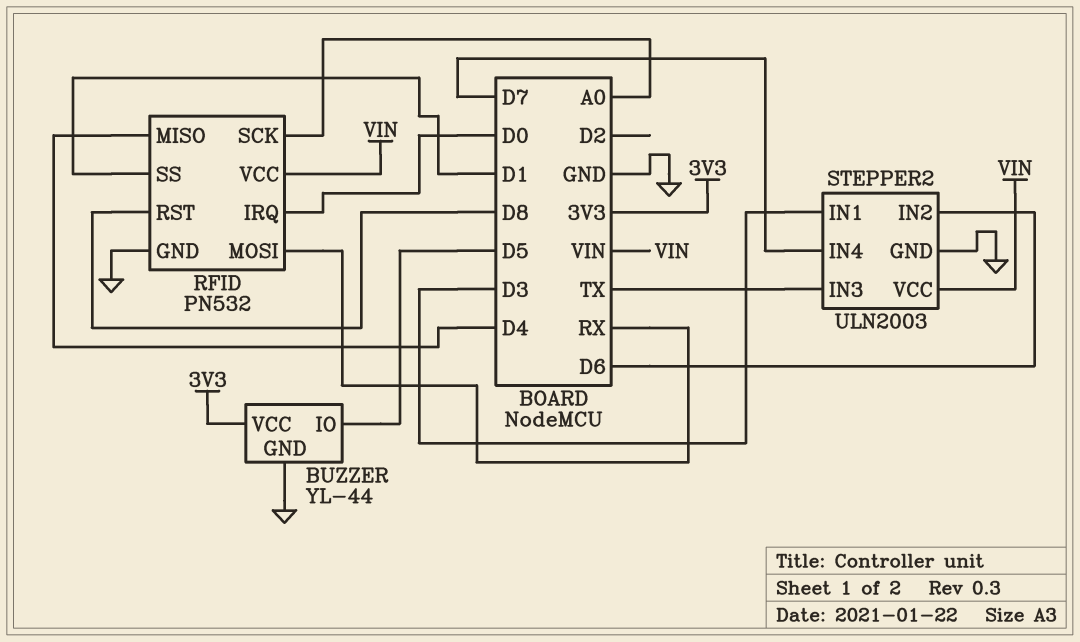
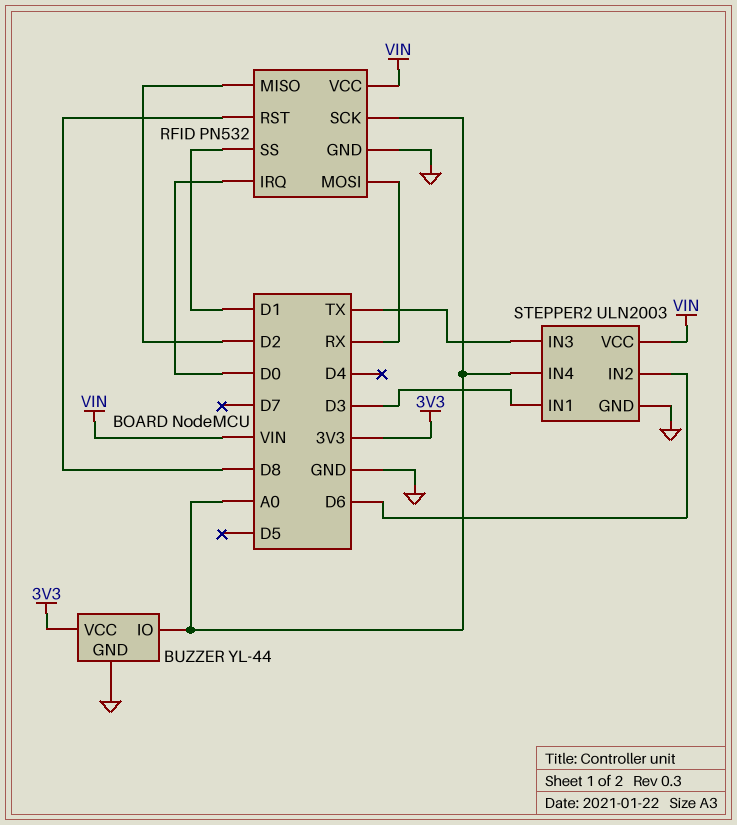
BUZZER pin IO: D5 -> A0
RFID pin MISO: D4 -> D2
STEPPER2 pin IN4: D7 -> A0

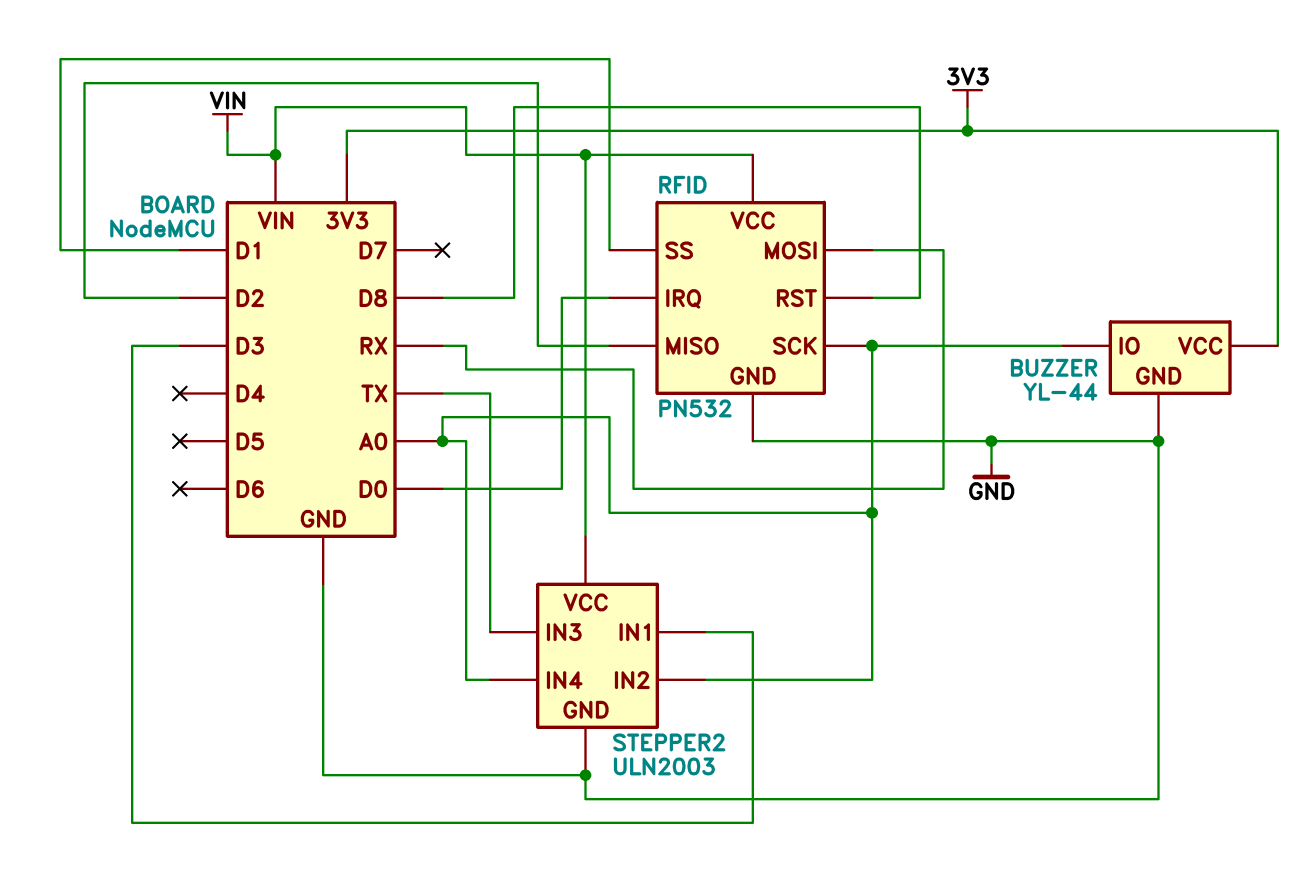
STEPPER2 pin IN2: D6 -> A0

